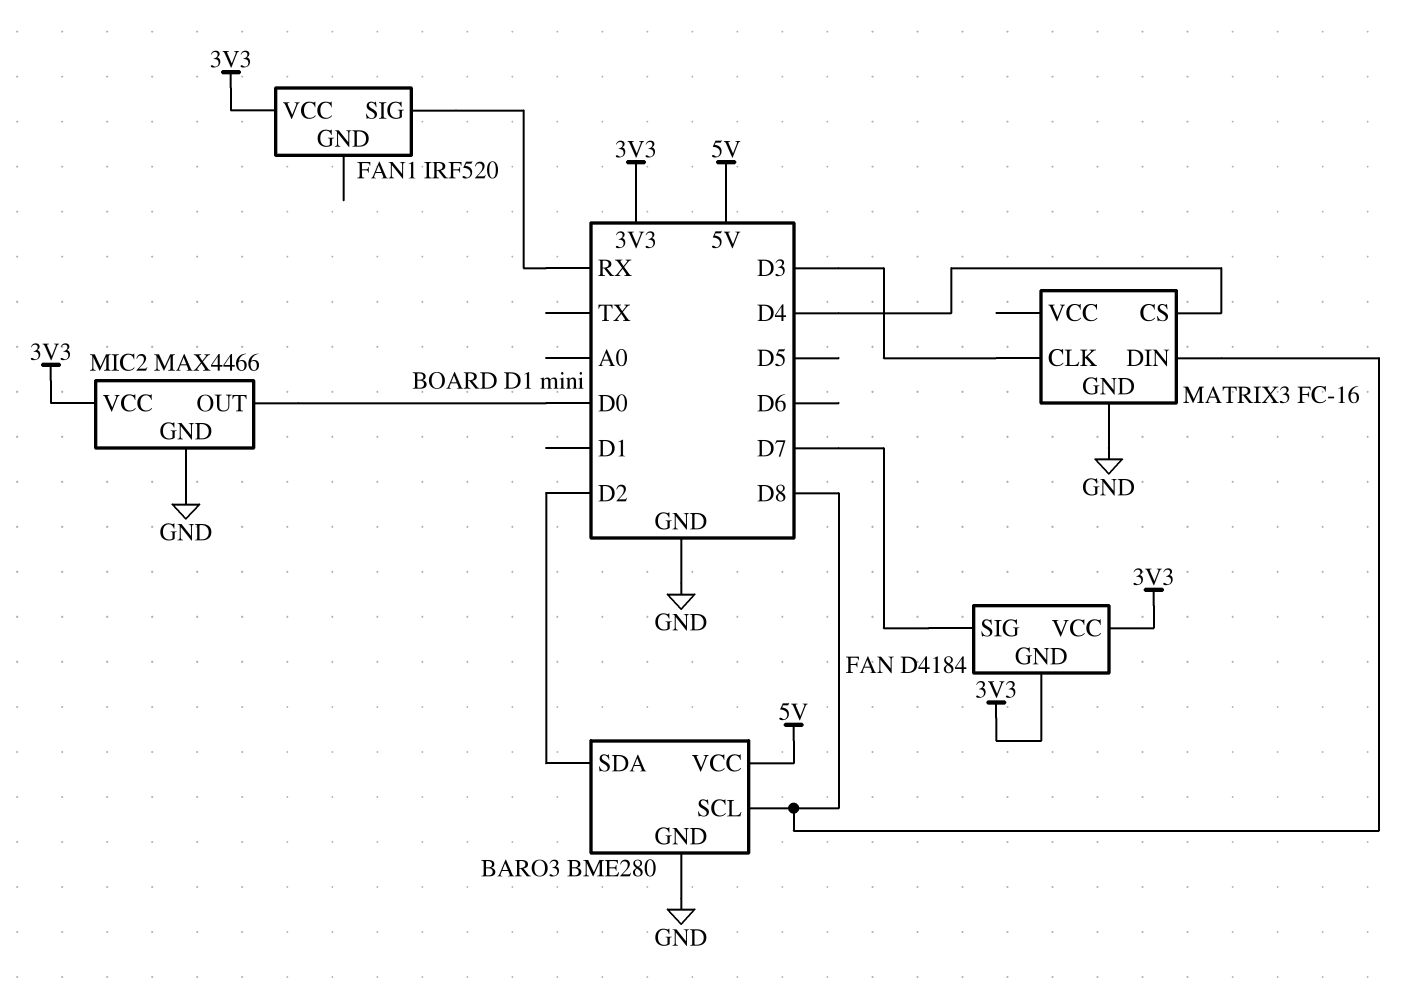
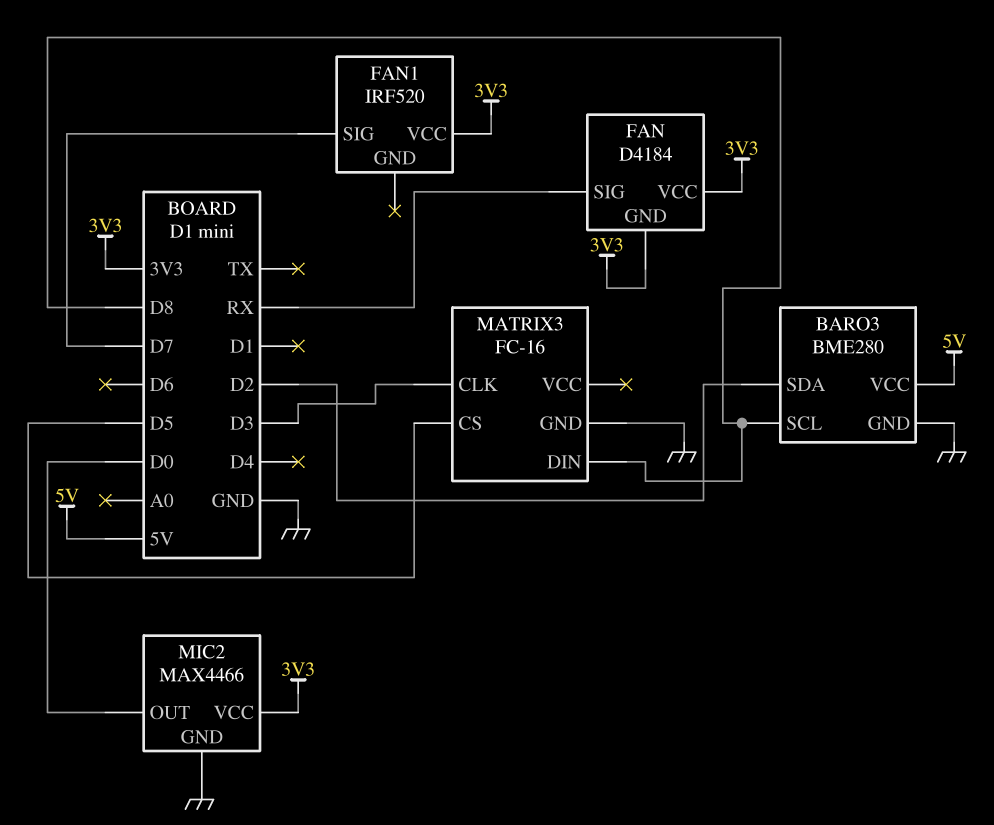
FAN pin SIG: D7 -> RX
FAN1 pin SIG: RX -> D7
MATRIX3 pin CS: D4 -> D5

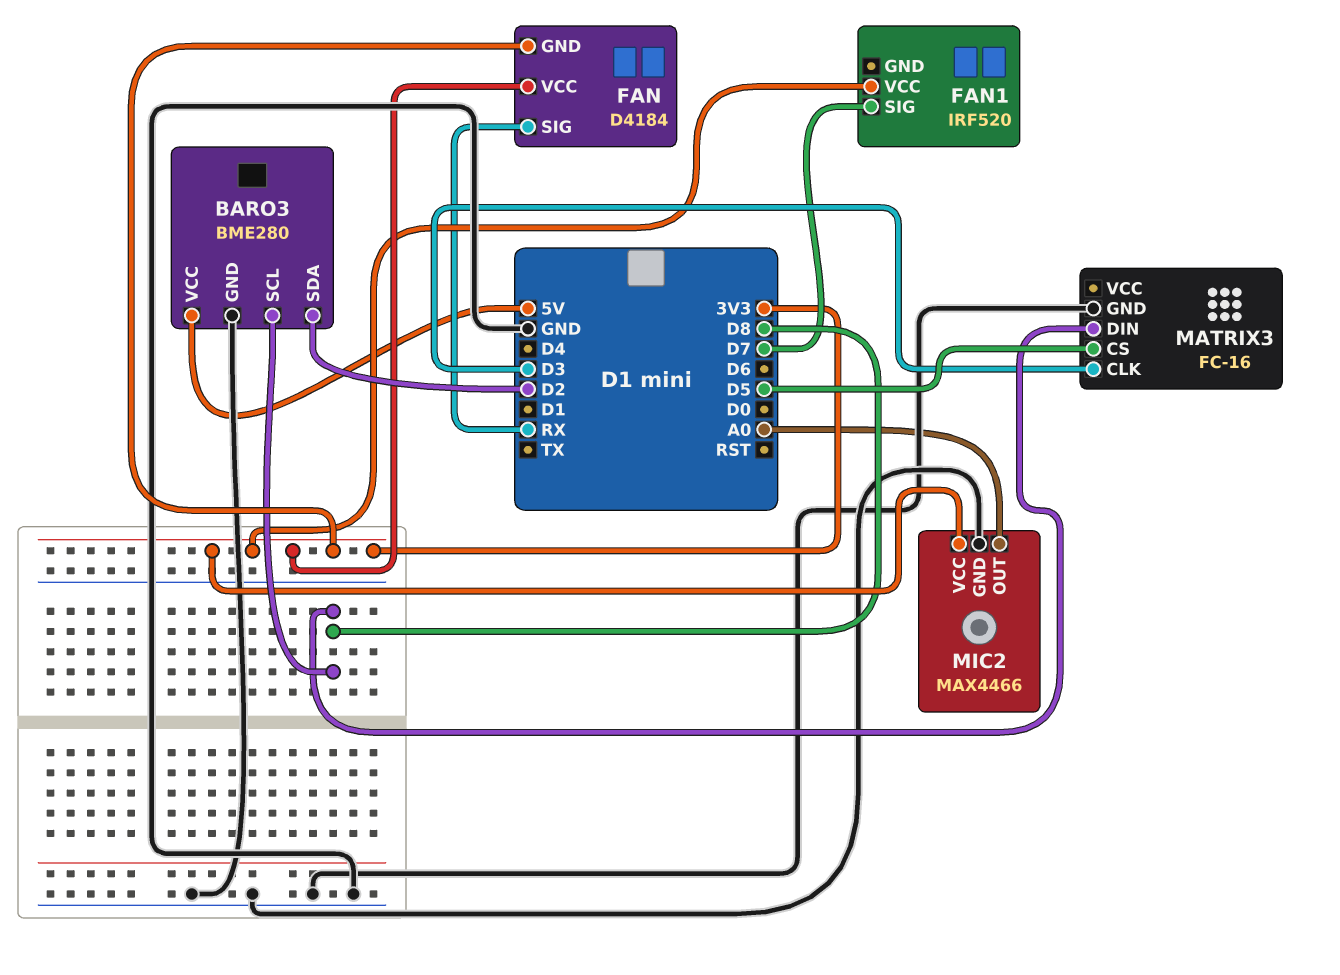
MIC2 pin OUT: D0 -> A0

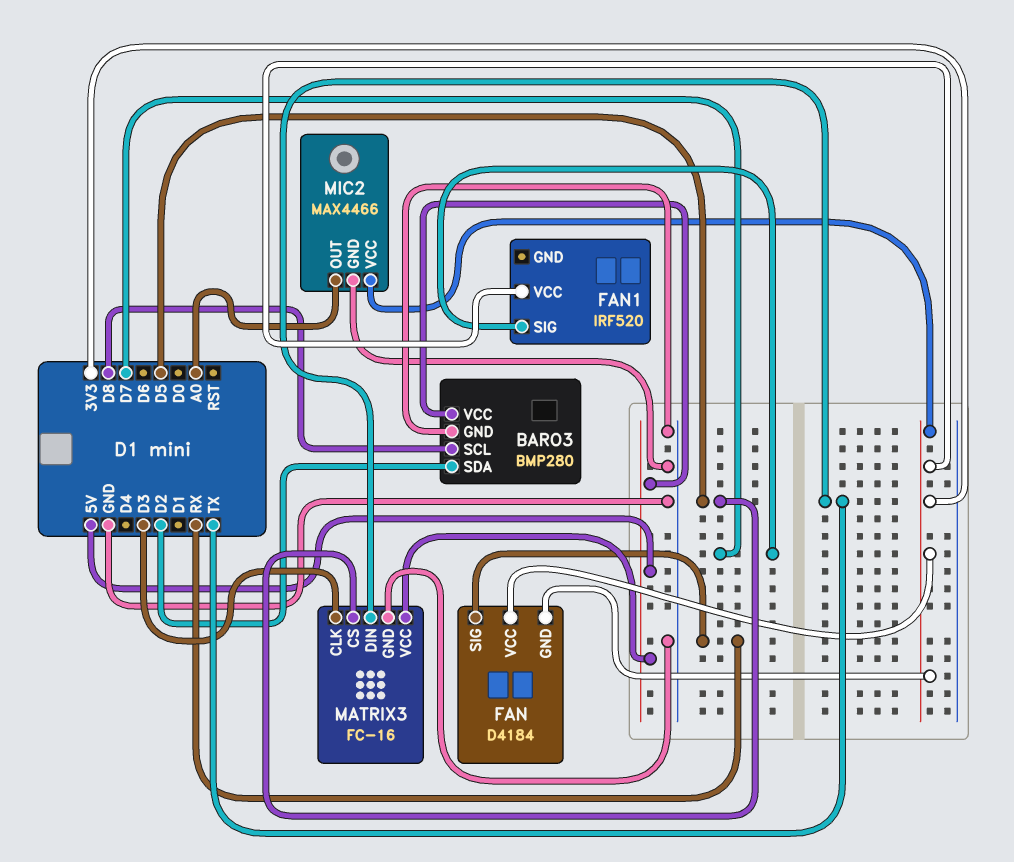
BARO3: BME280 -> BMP280
MATRIX3 pin DIN: D8 -> TX
MATRIX3 pin VCC: none -> 5V

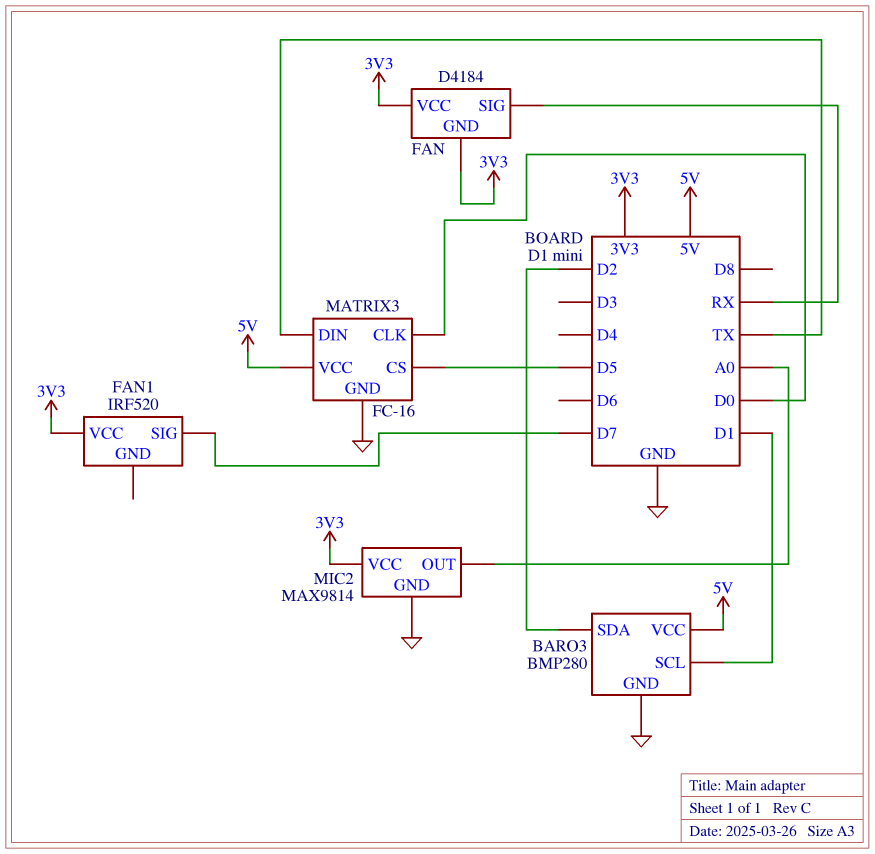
BARO3 pin SCL: D8 -> D1
MATRIX3 pin CLK: D3 -> D0
MIC2: MAX4466 -> MAX9814

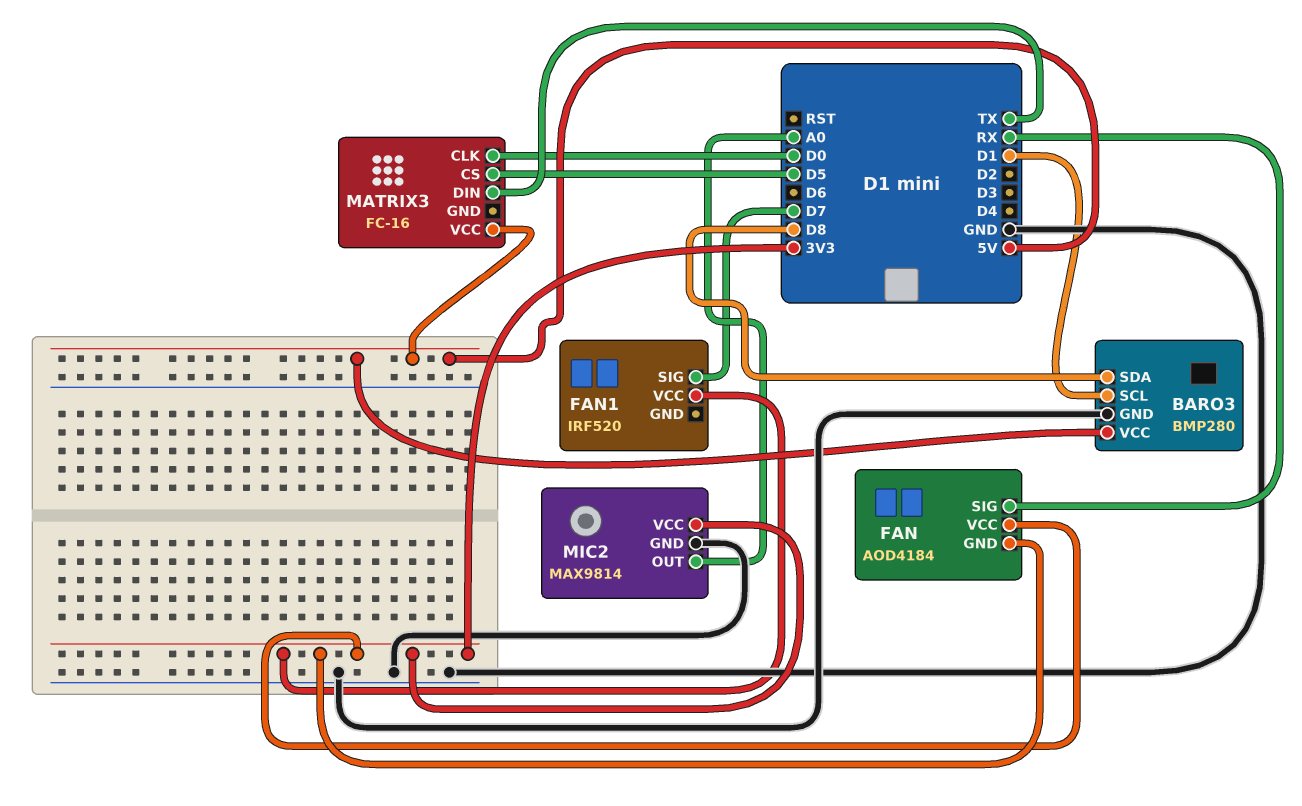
BARO3 pin SDA: D2 -> D8
FAN: D4184 -> AOD4184
MATRIX3 pin GND: GND -> none

